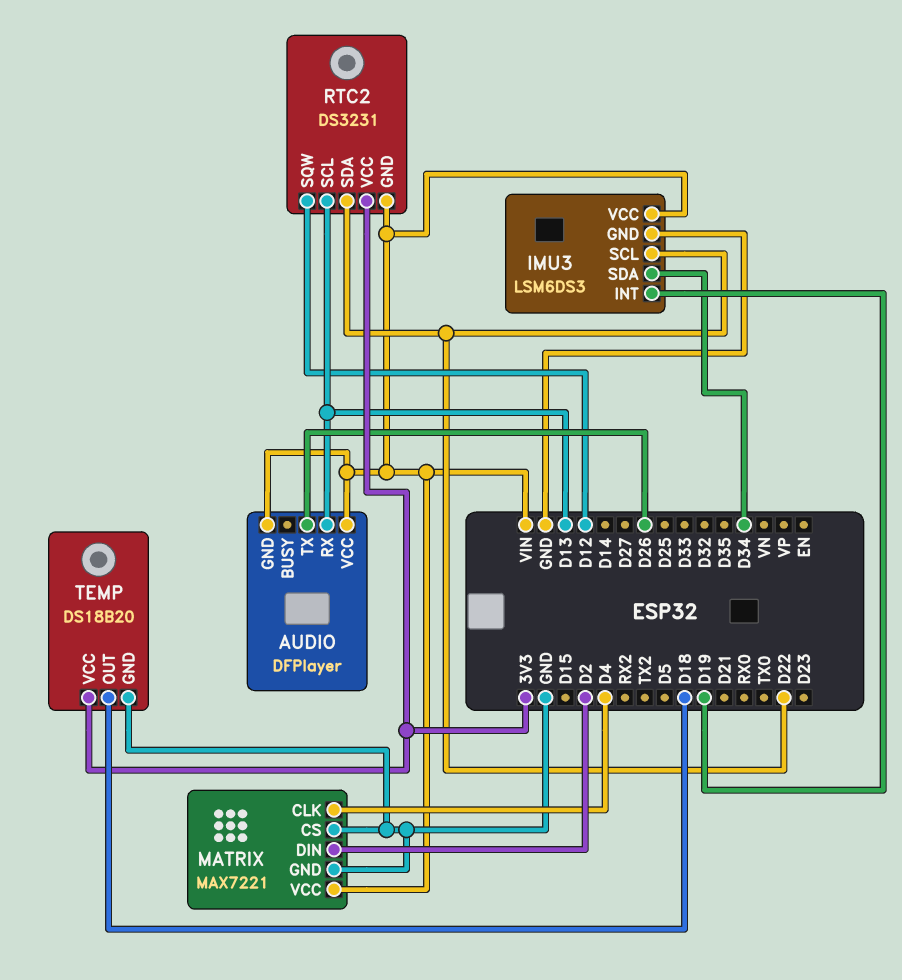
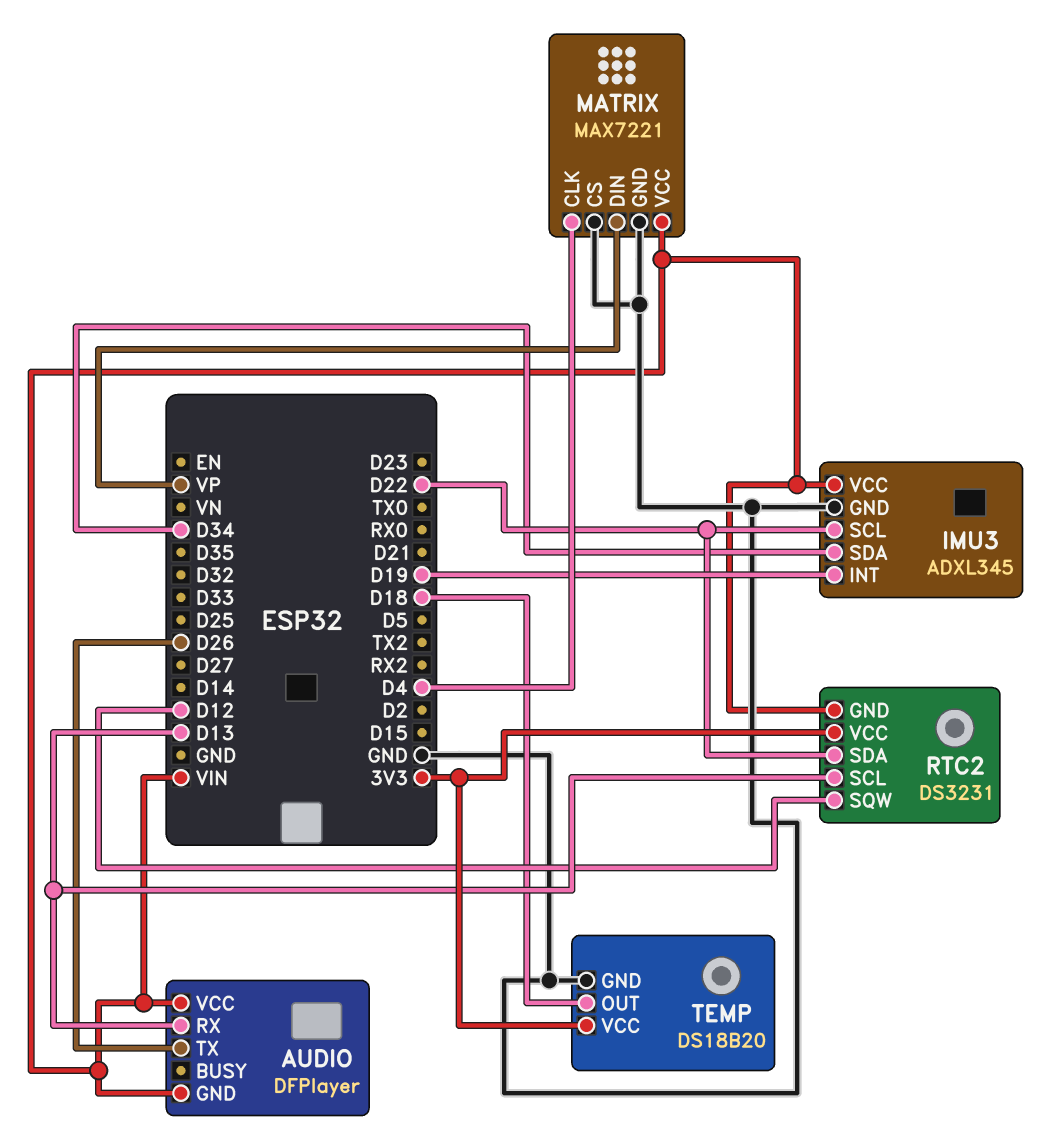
IMU3: LSM6DS3 -> ADXL345
MATRIX pin DIN: D2 -> VP

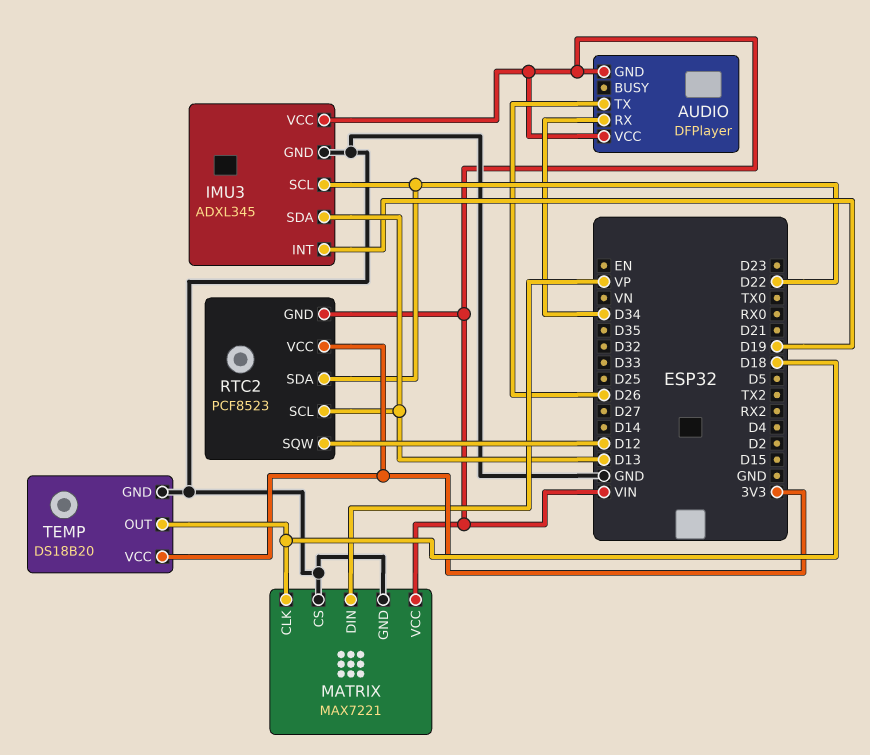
AUDIO pin RX: D13 -> D34
IMU3 pin SDA: D34 -> D13
MATRIX pin CLK: D4 -> D18
RTC2: DS3231 -> PCF8523

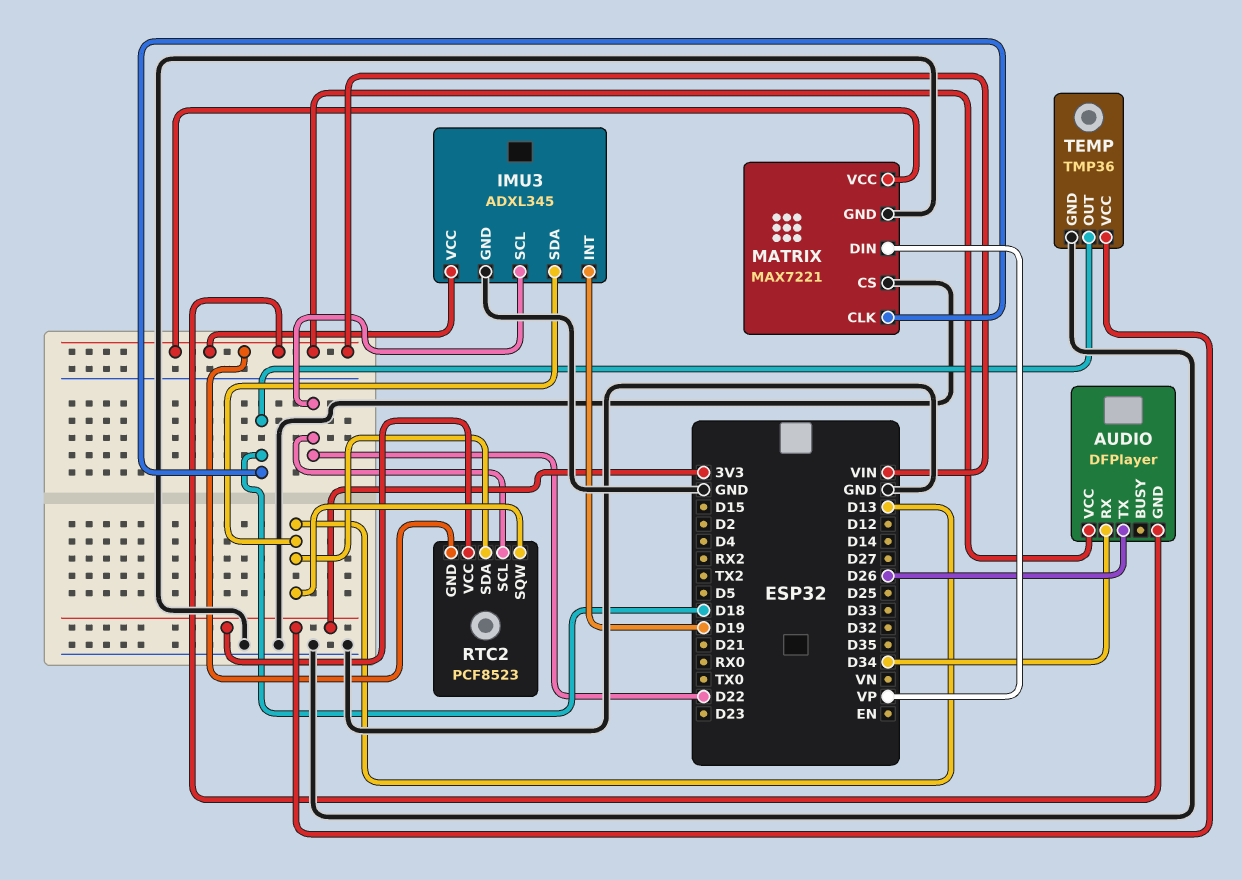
RTC2 pin SCL: D13 -> D22
RTC2 pin SDA: D22 -> D13
RTC2 pin SQW: D12 -> D13
TEMP: DS18B20 -> TMP36

